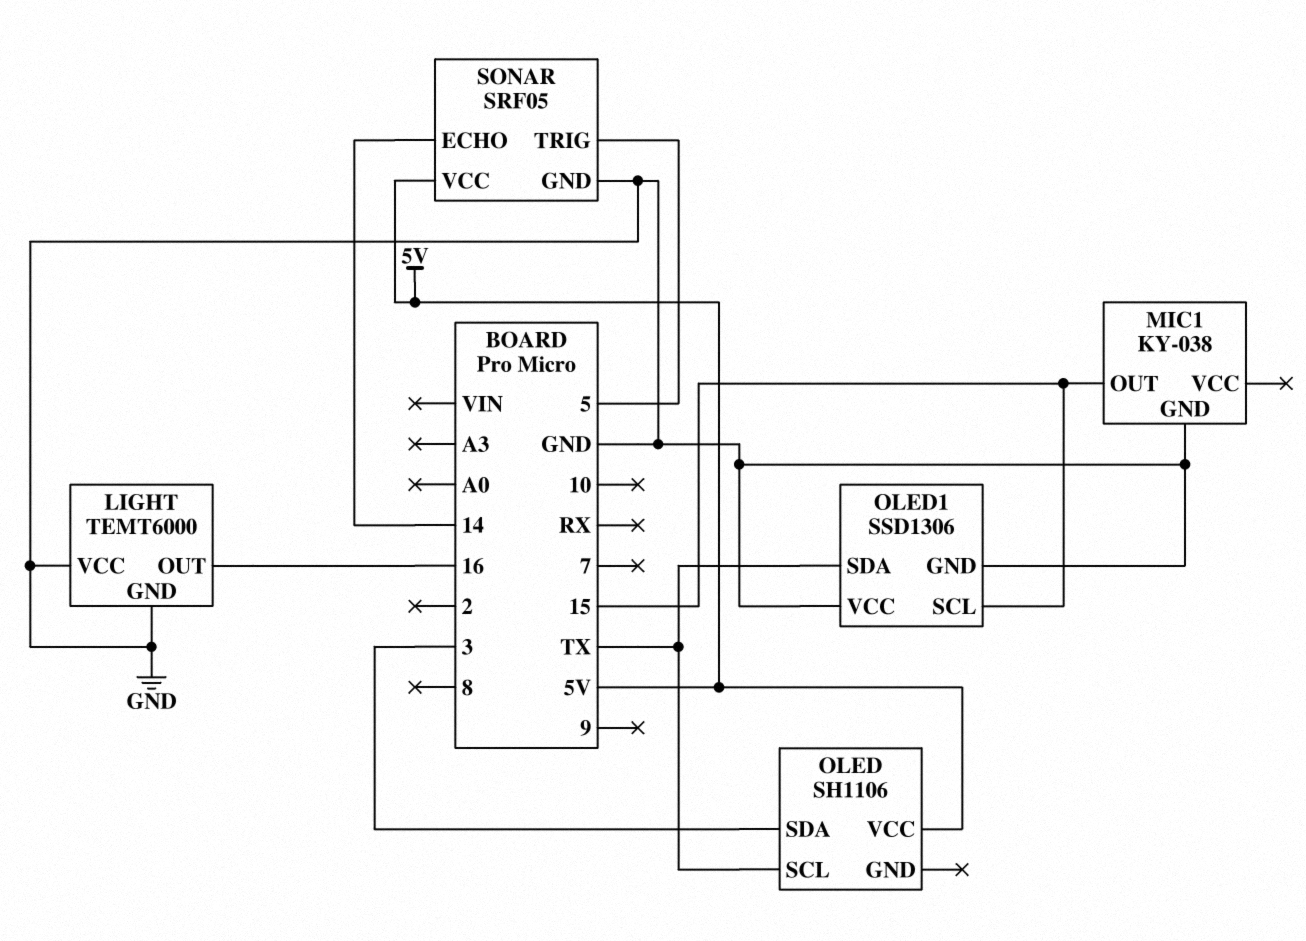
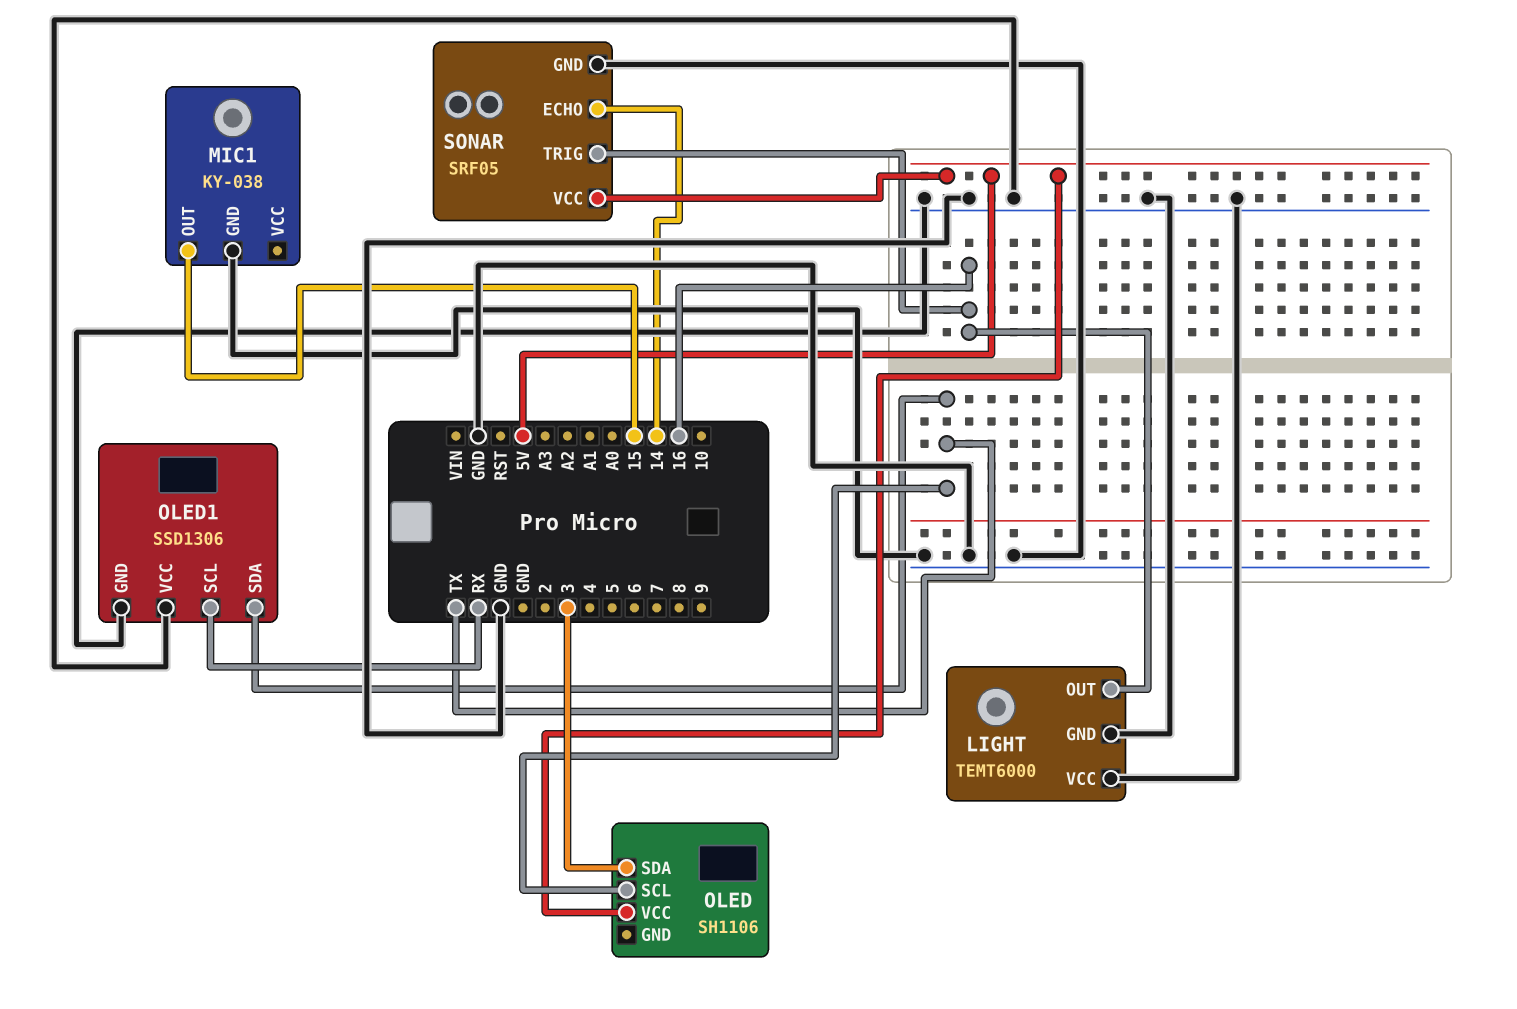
OLED1 pin SCL: 15 -> RX
SONAR pin TRIG: 5 -> 16

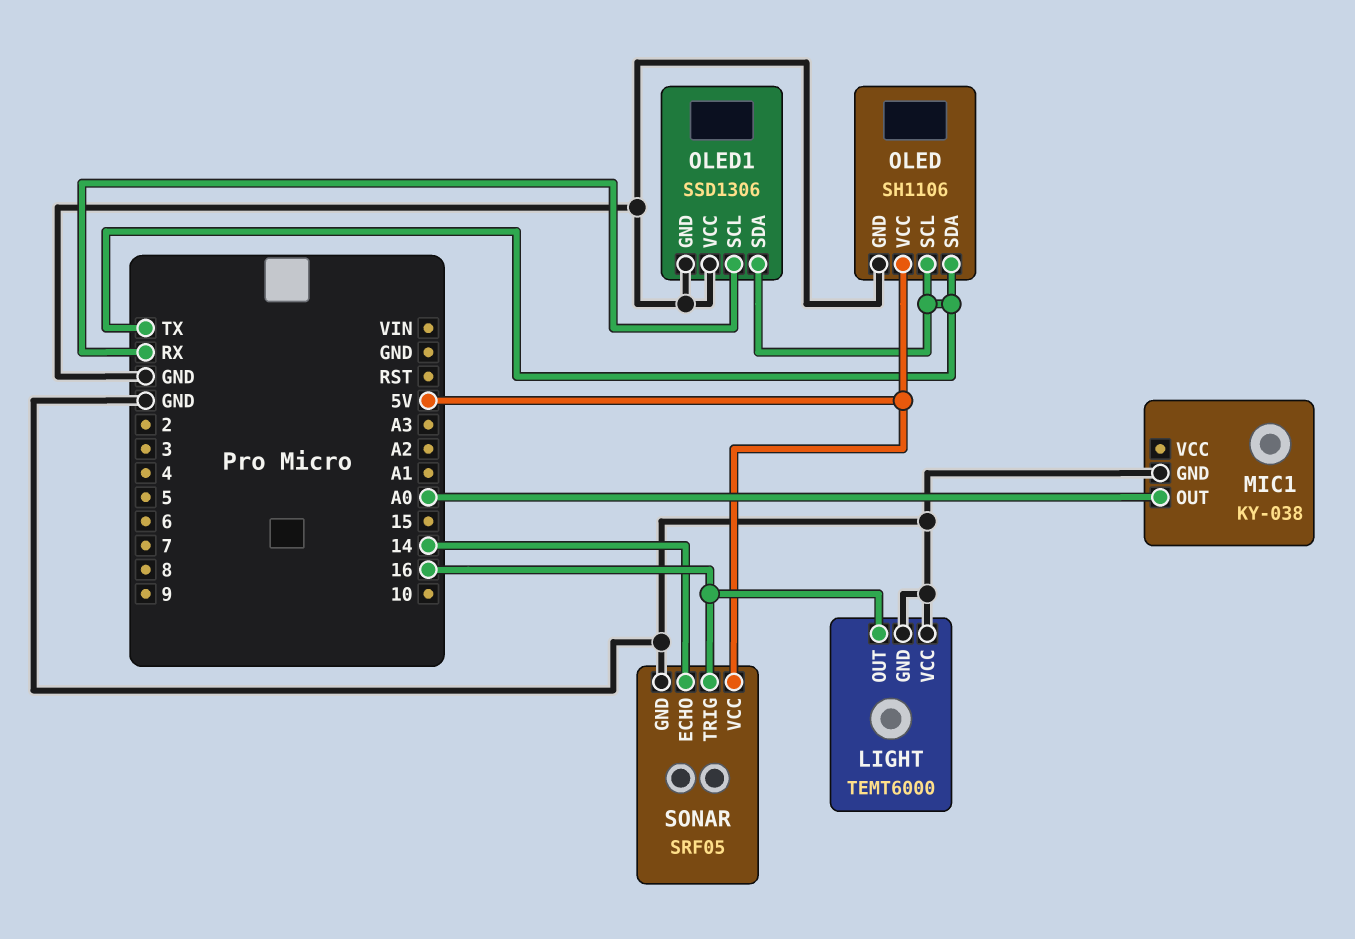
MIC1 pin OUT: 15 -> A0
OLED pin GND: none -> GND
OLED pin SDA: 3 -> TX

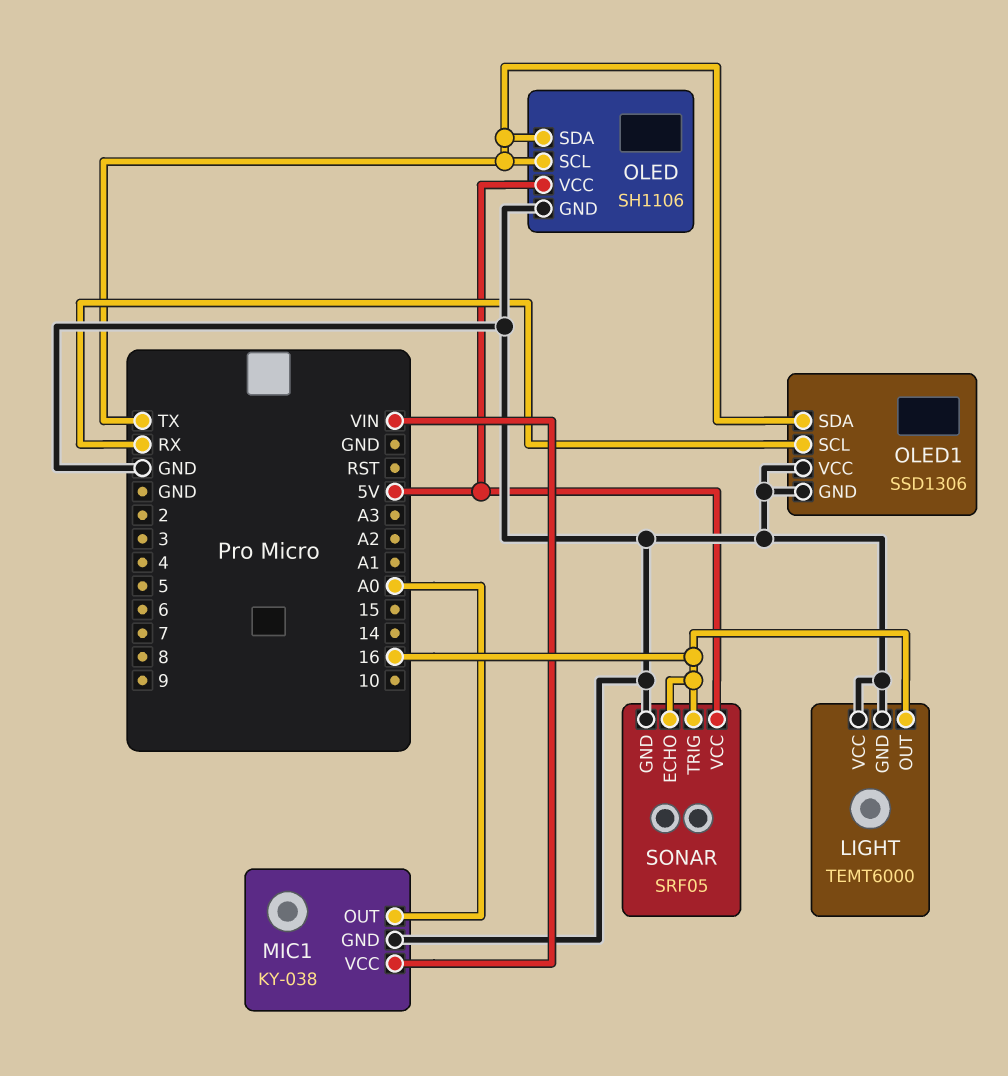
MIC1 pin VCC: none -> VIN
SONAR pin ECHO: 14 -> 16

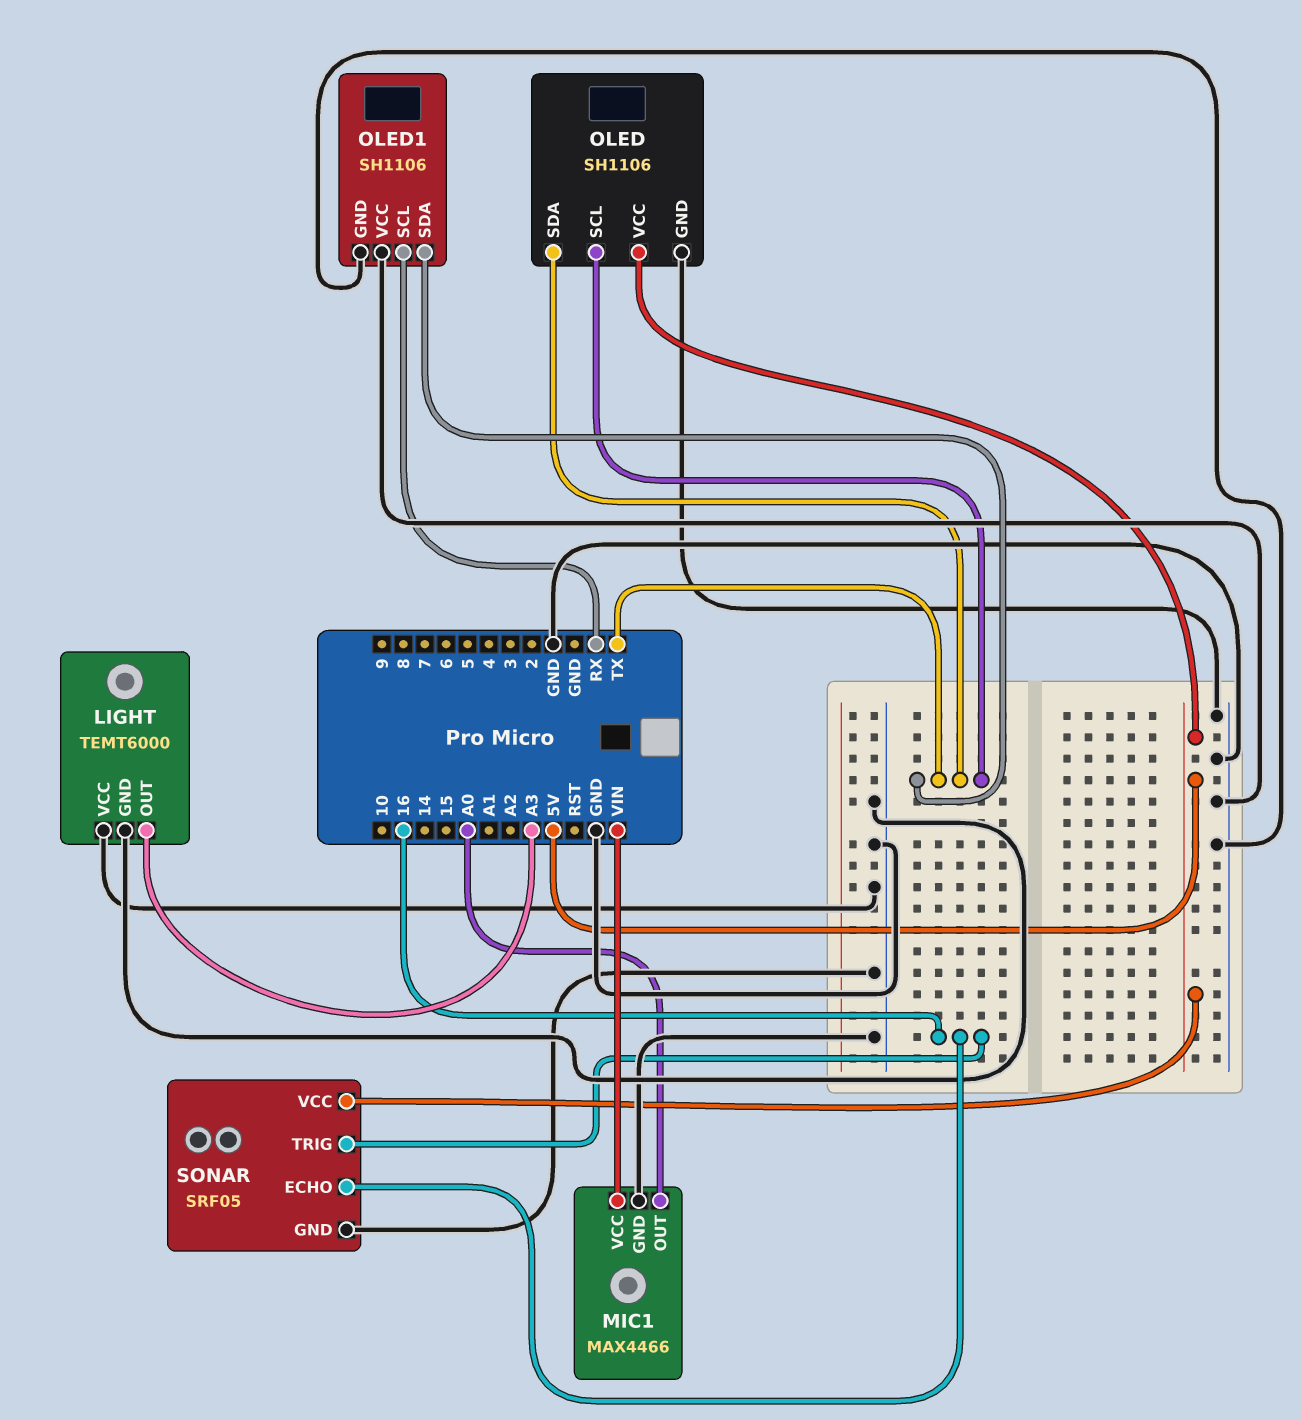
LIGHT pin OUT: 16 -> A3
MIC1: KY-038 -> MAX4466
OLED1: SSD1306 -> SH1106

